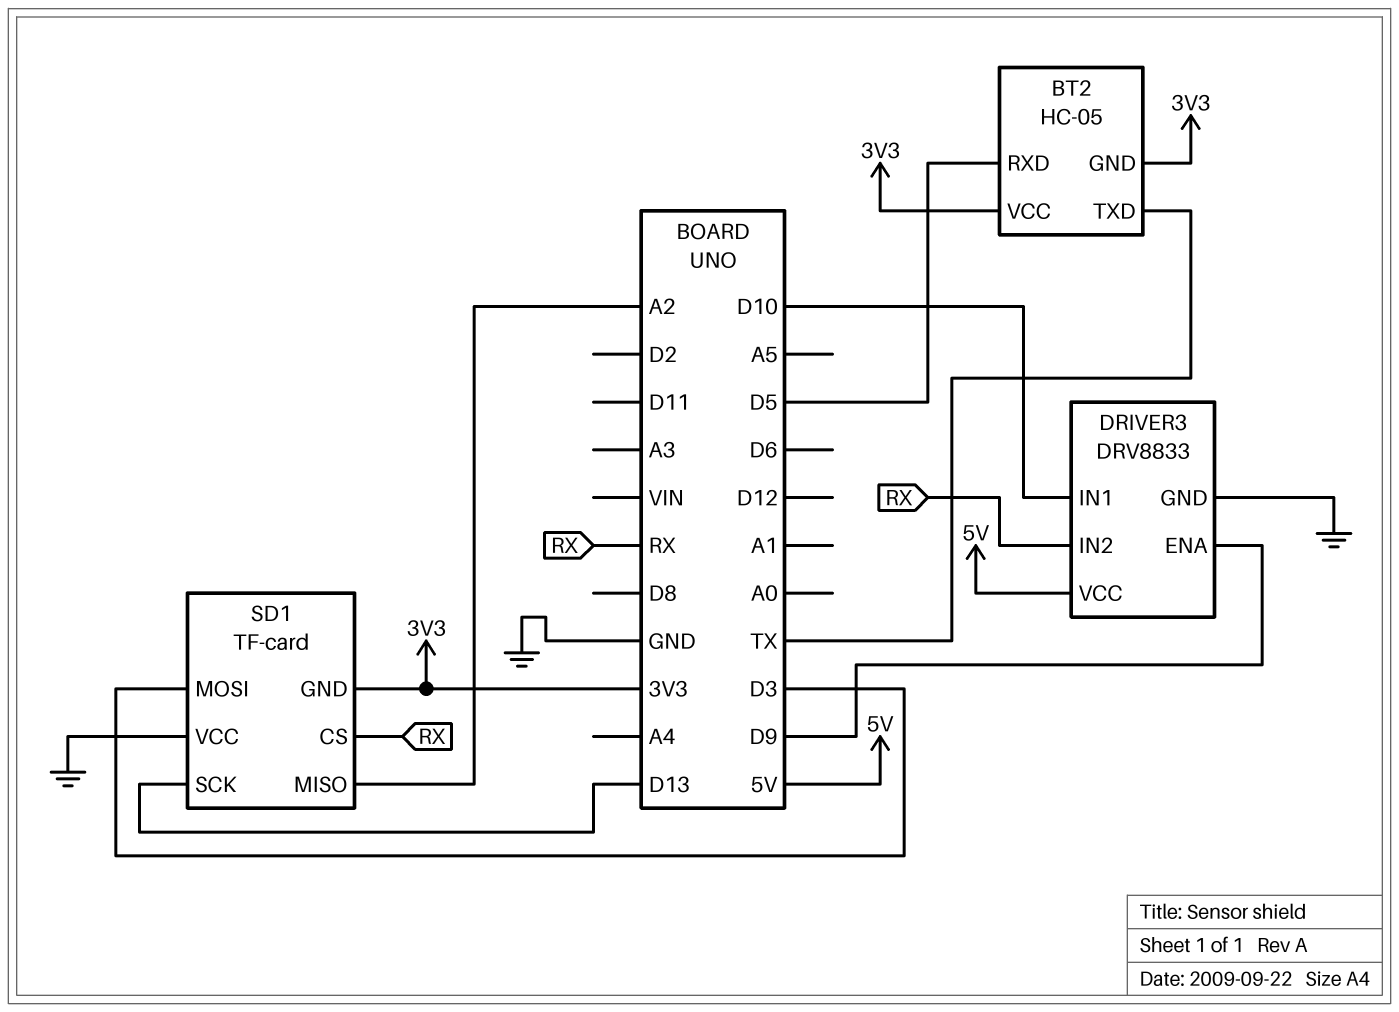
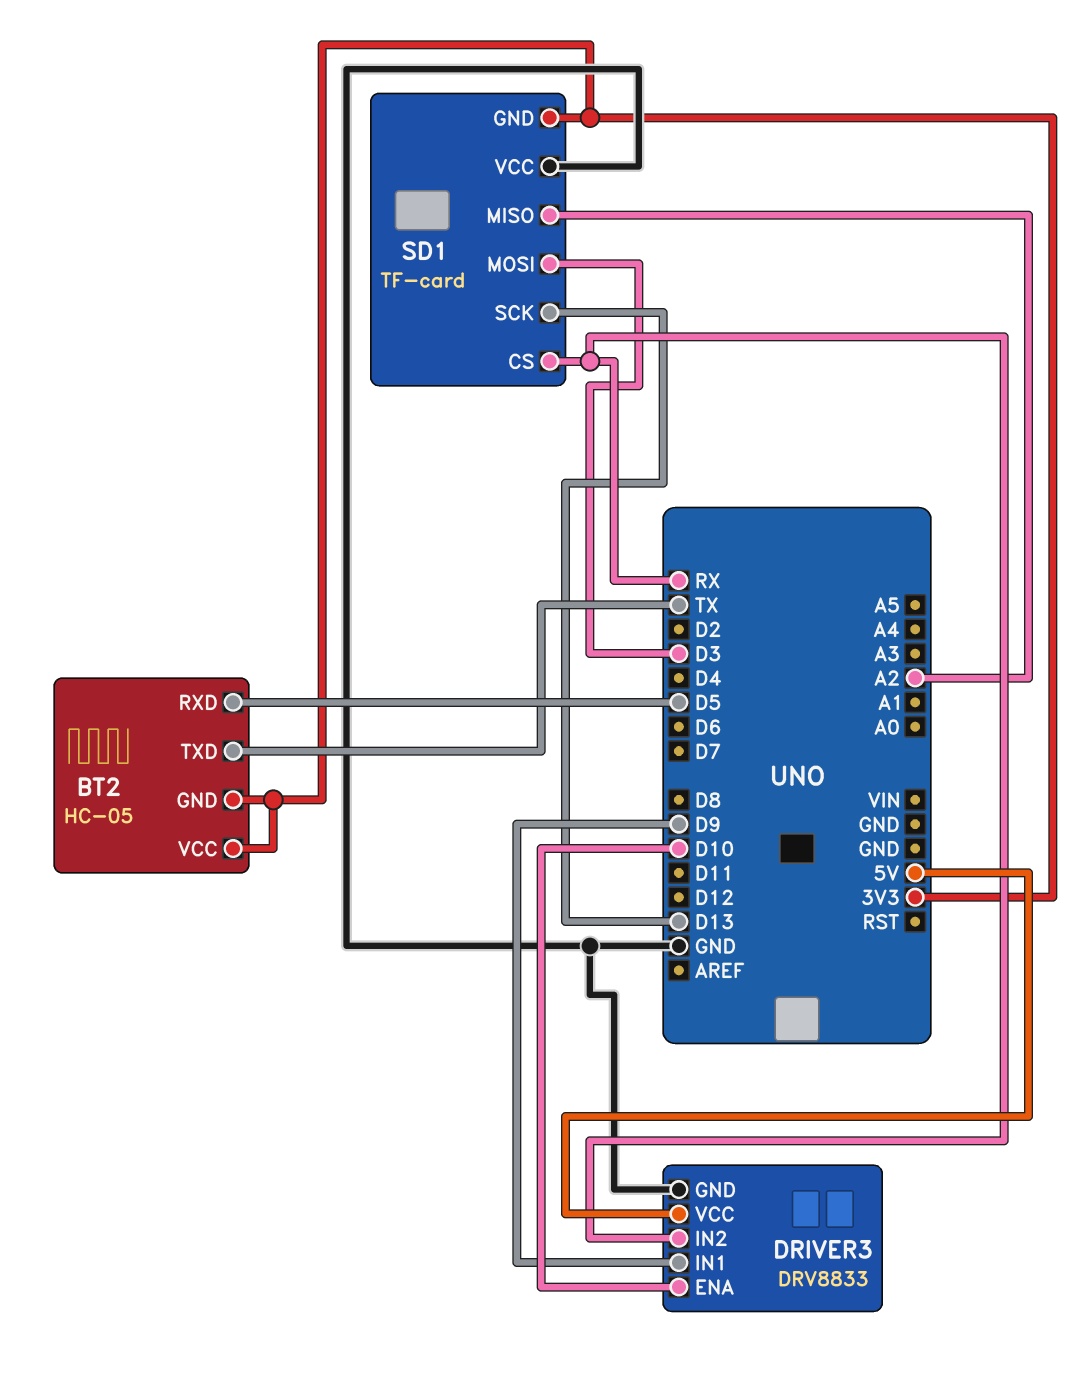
DRIVER3 pin ENA: D9 -> D10
DRIVER3 pin IN1: D10 -> D9

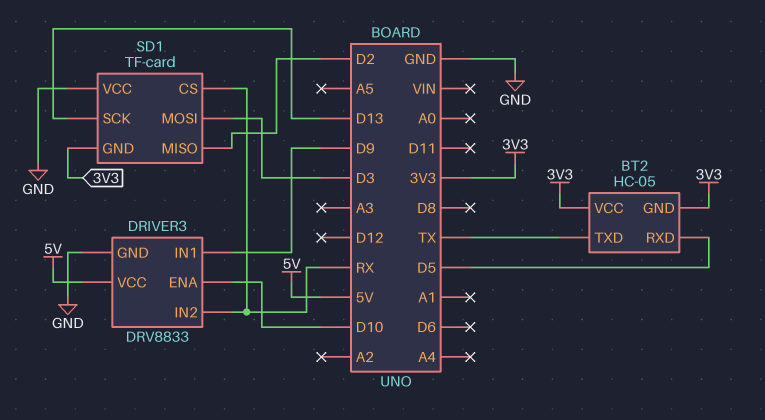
SD1 pin MISO: A2 -> D2

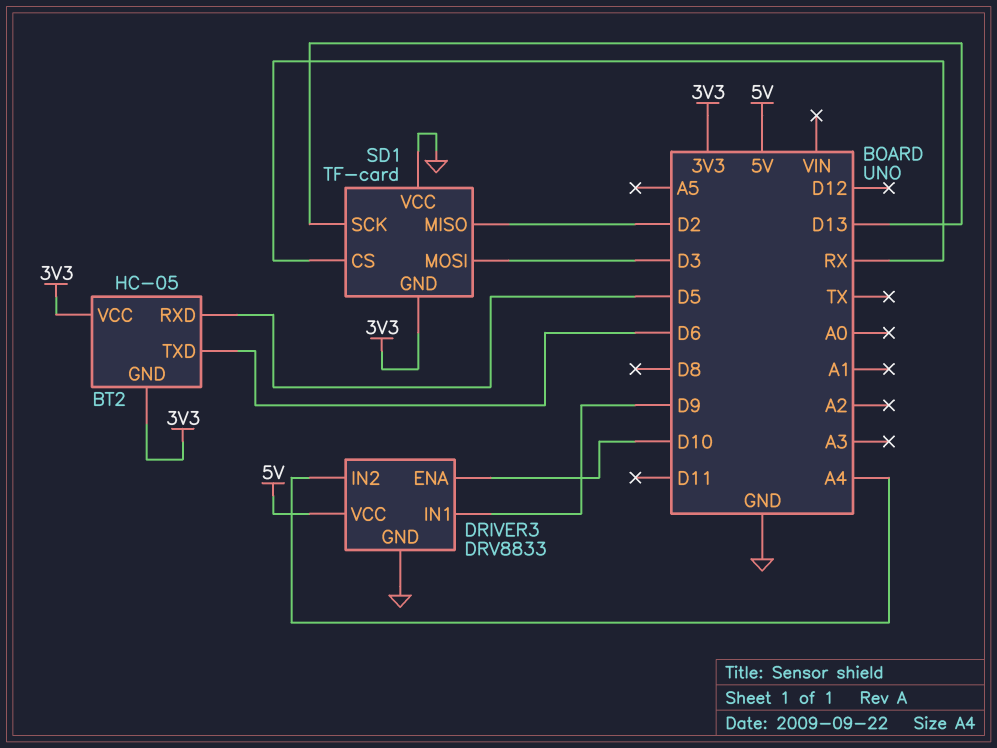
BT2 pin TXD: TX -> D6
DRIVER3 pin IN2: RX -> A4

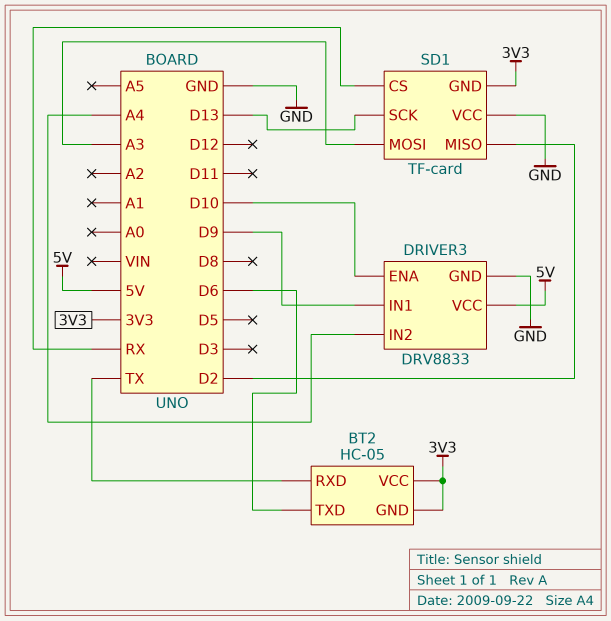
BT2 pin RXD: D5 -> TX
SD1 pin MOSI: D3 -> A3

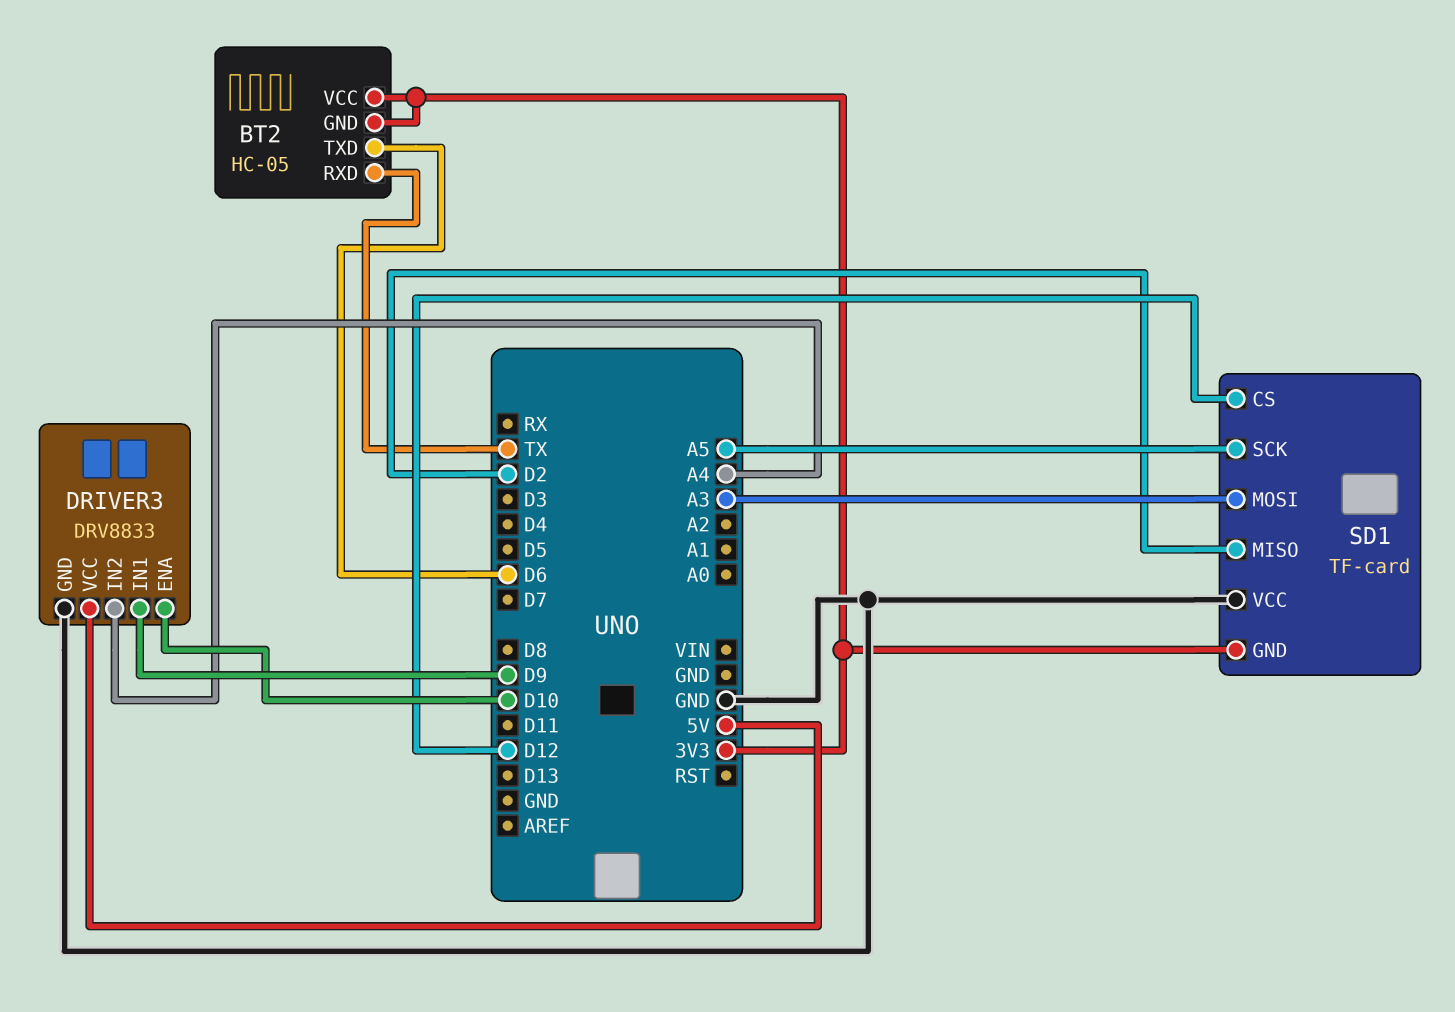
SD1 pin CS: RX -> D12
SD1 pin SCK: D13 -> A5

